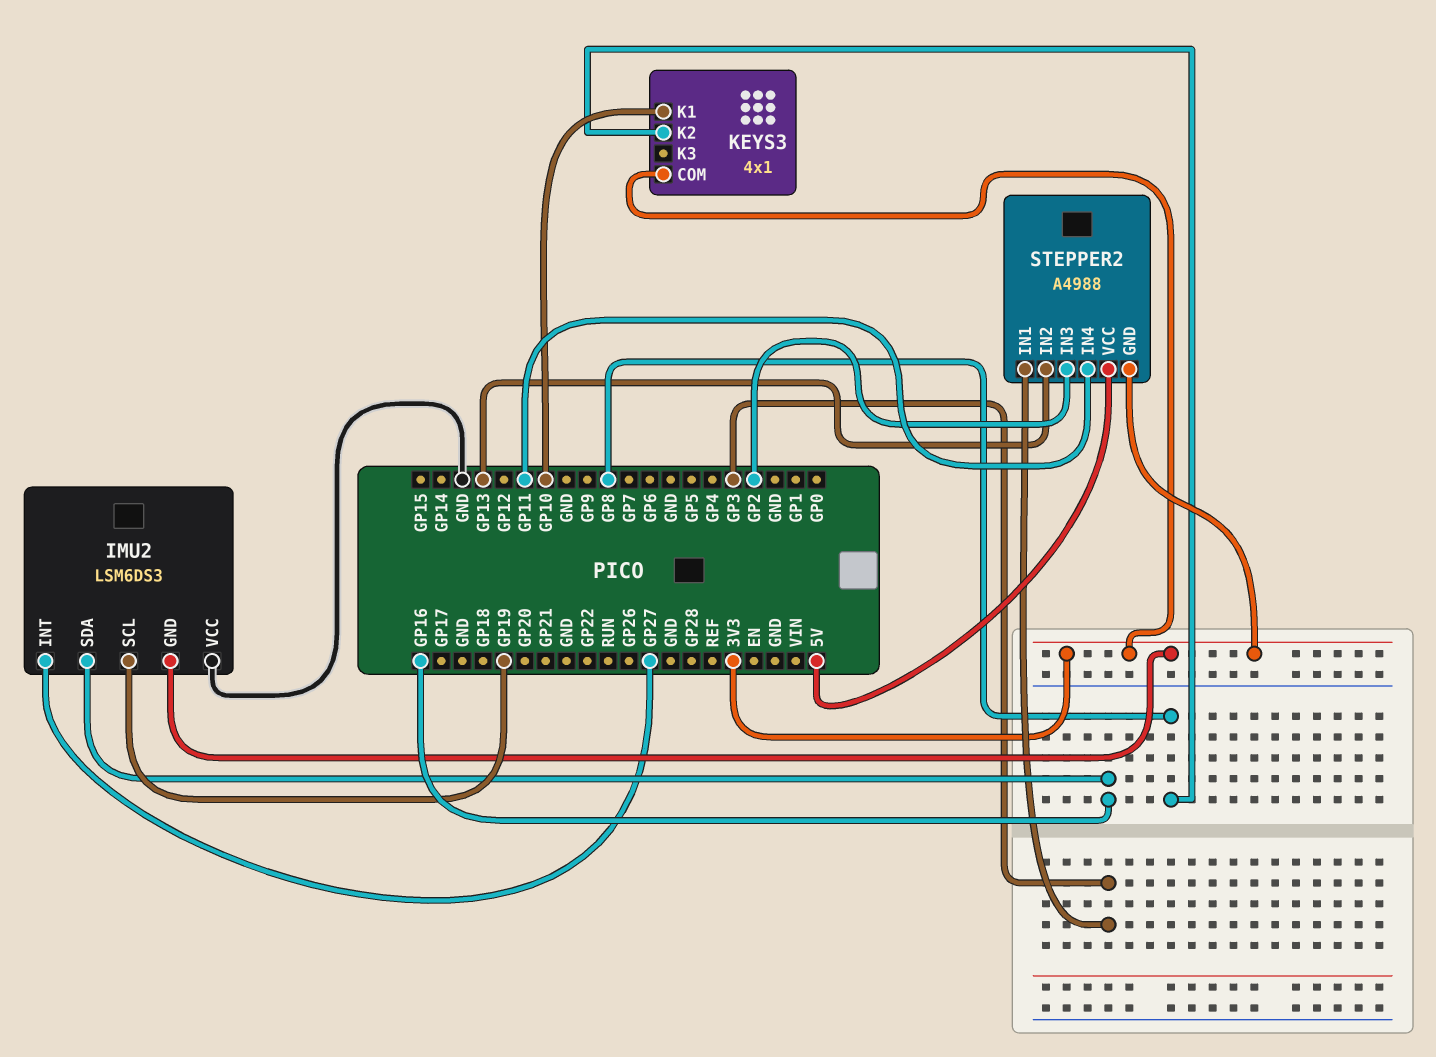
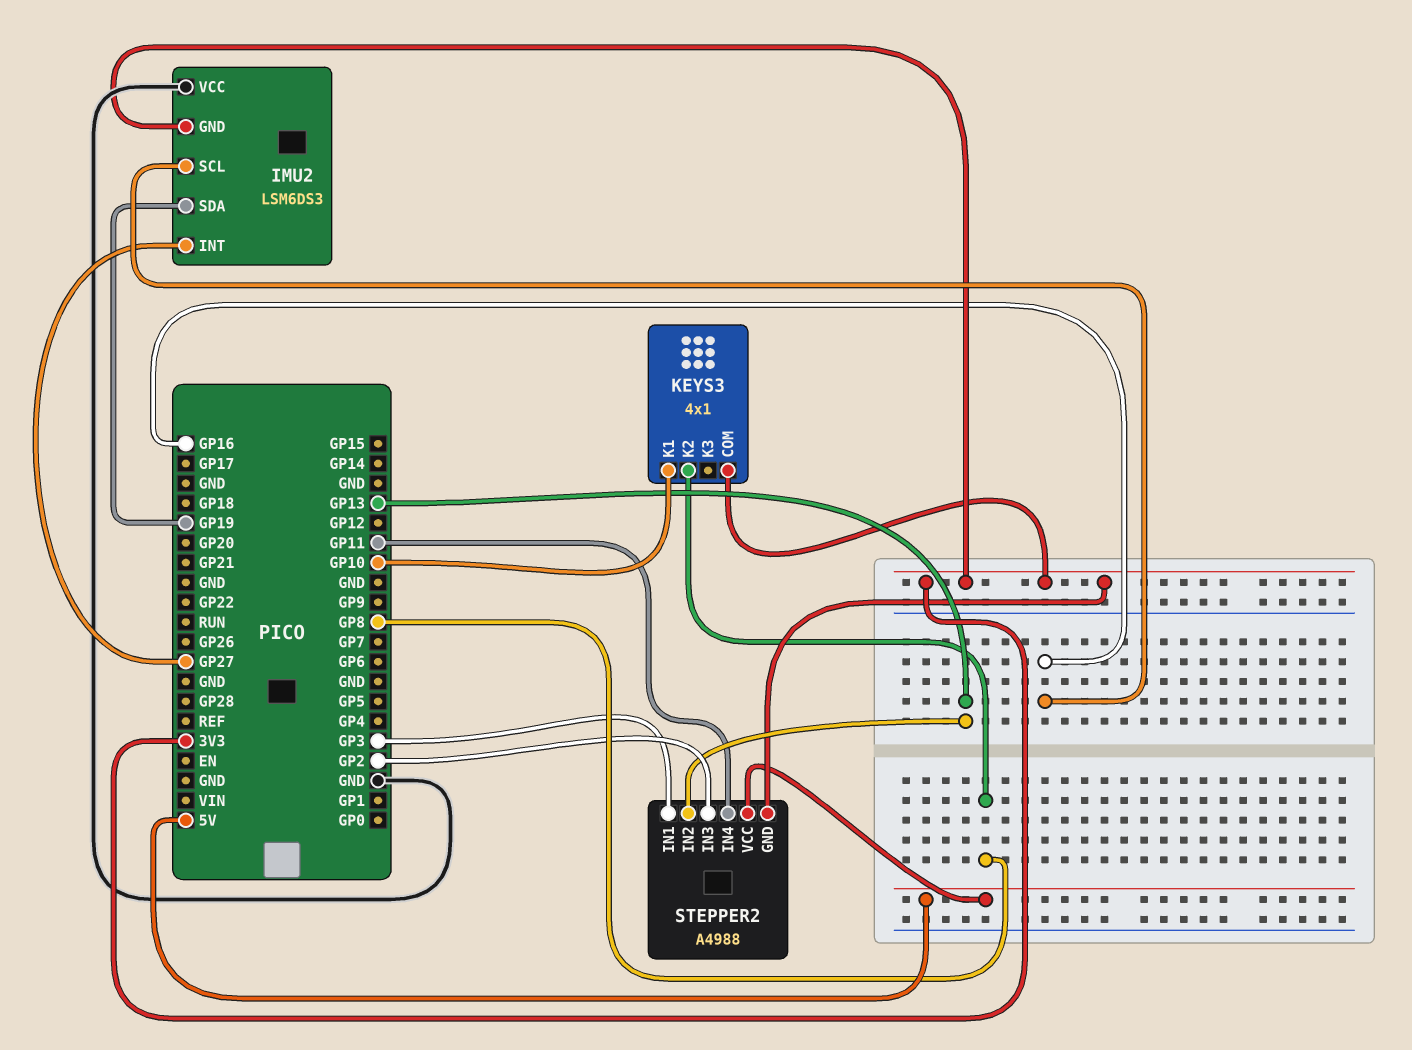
IMU2 pin SCL: GP19 -> GP16
IMU2 pin SDA: GP16 -> GP19

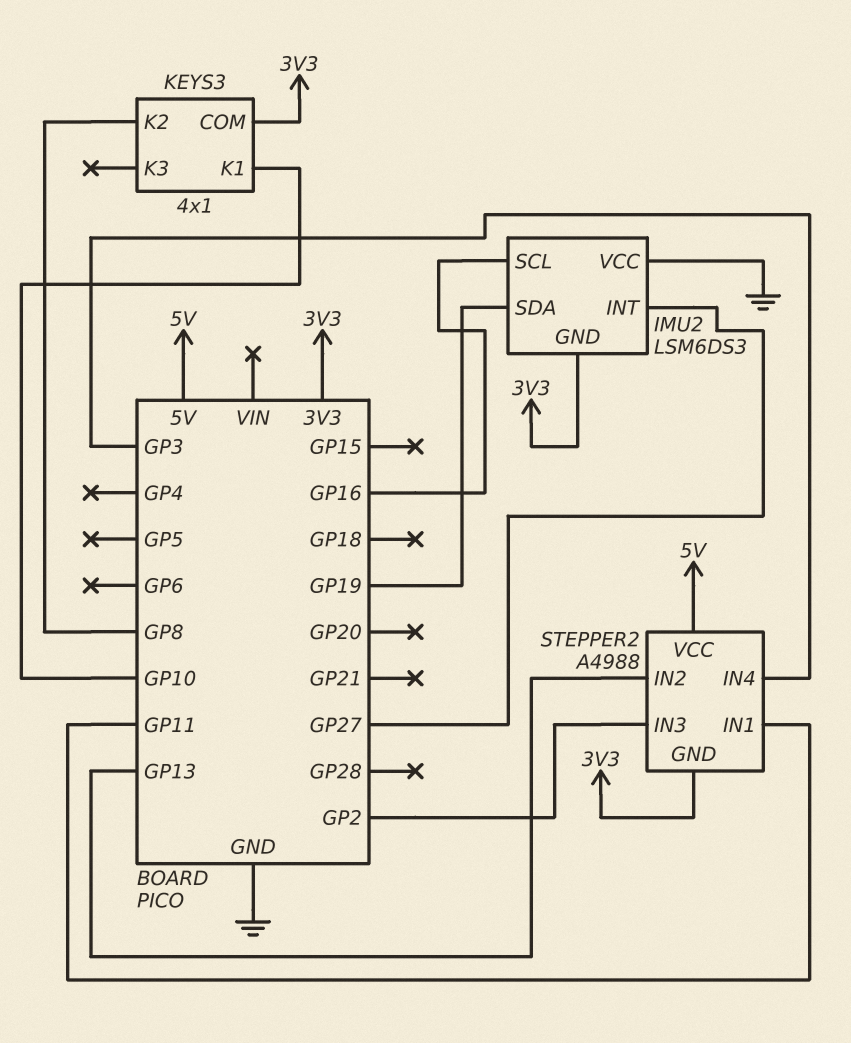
STEPPER2 pin IN1: GP3 -> GP11
STEPPER2 pin IN4: GP11 -> GP3

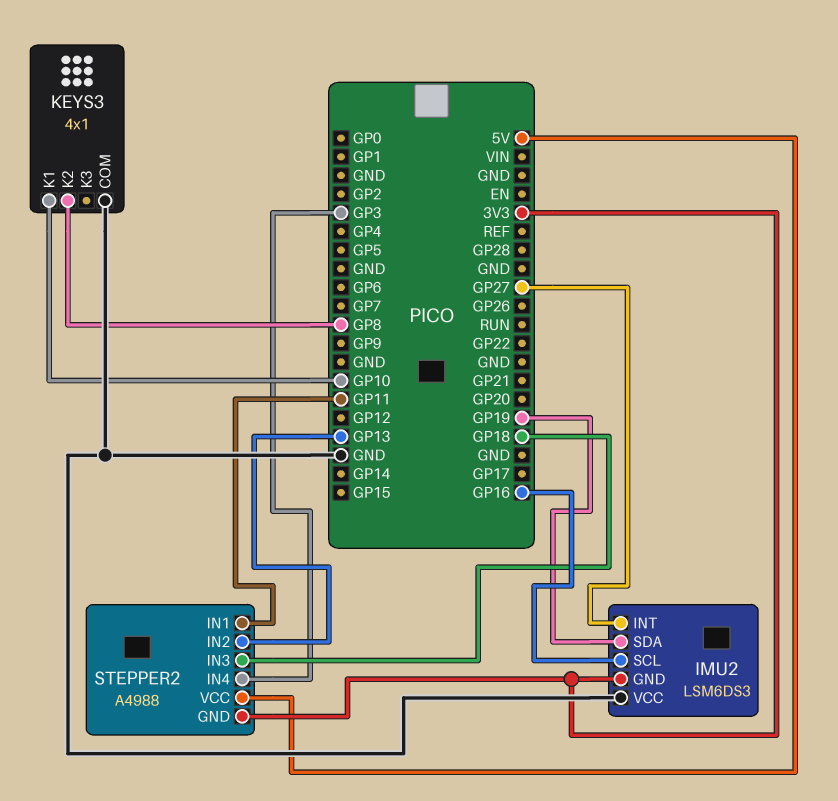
KEYS3 pin COM: 3V3 -> GND
STEPPER2 pin IN3: GP2 -> GP18

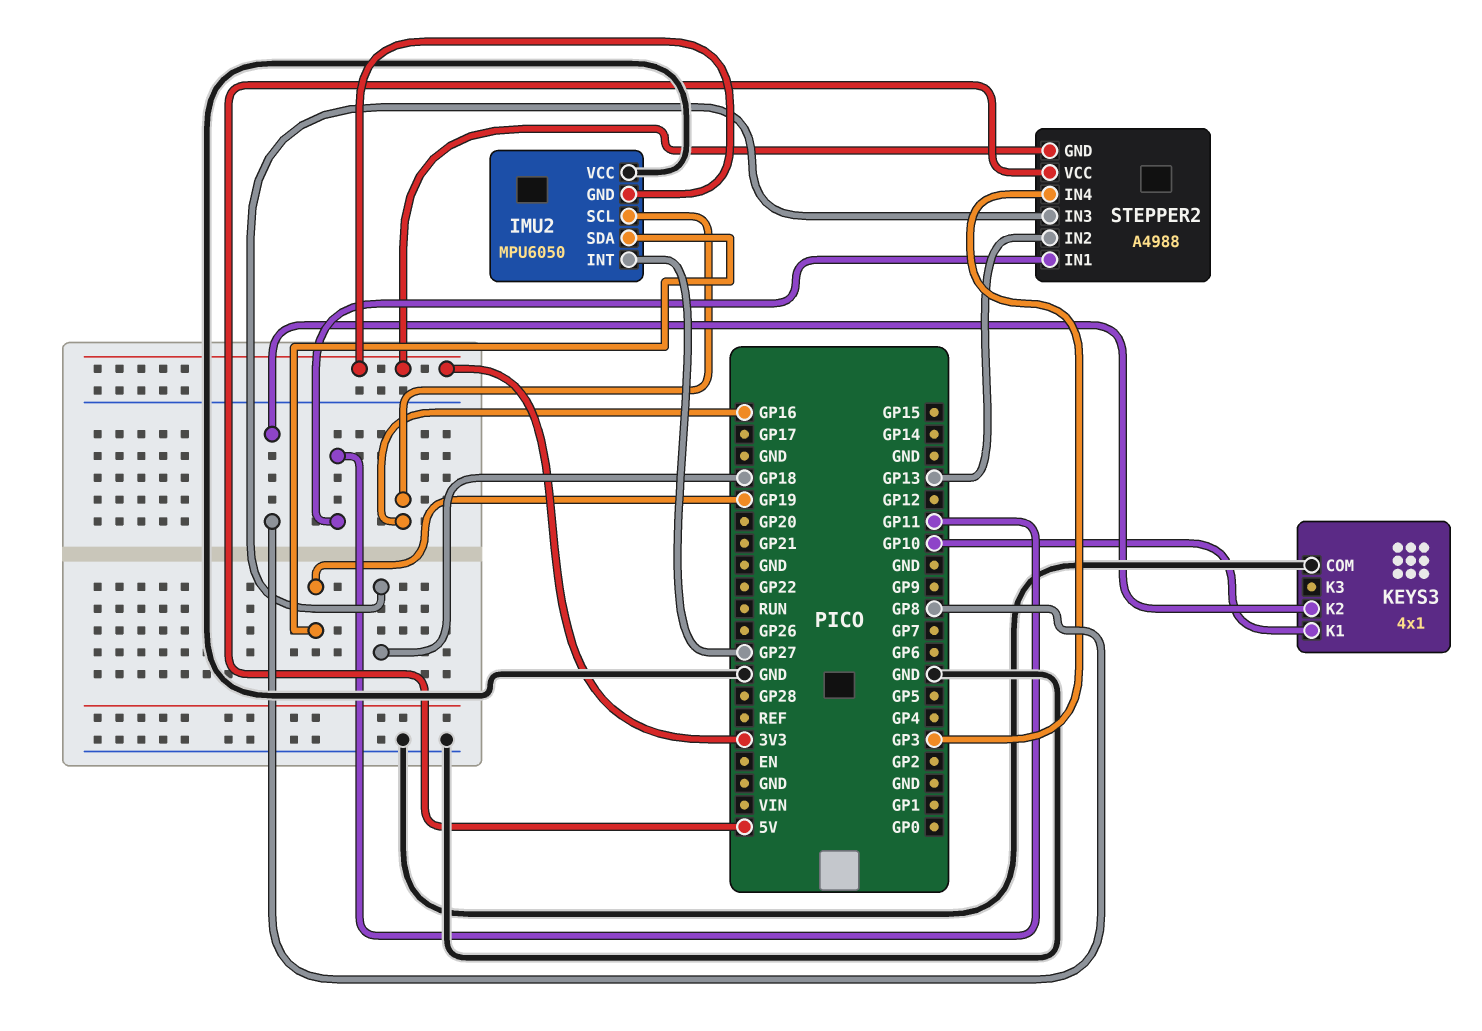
IMU2: LSM6DS3 -> MPU6050

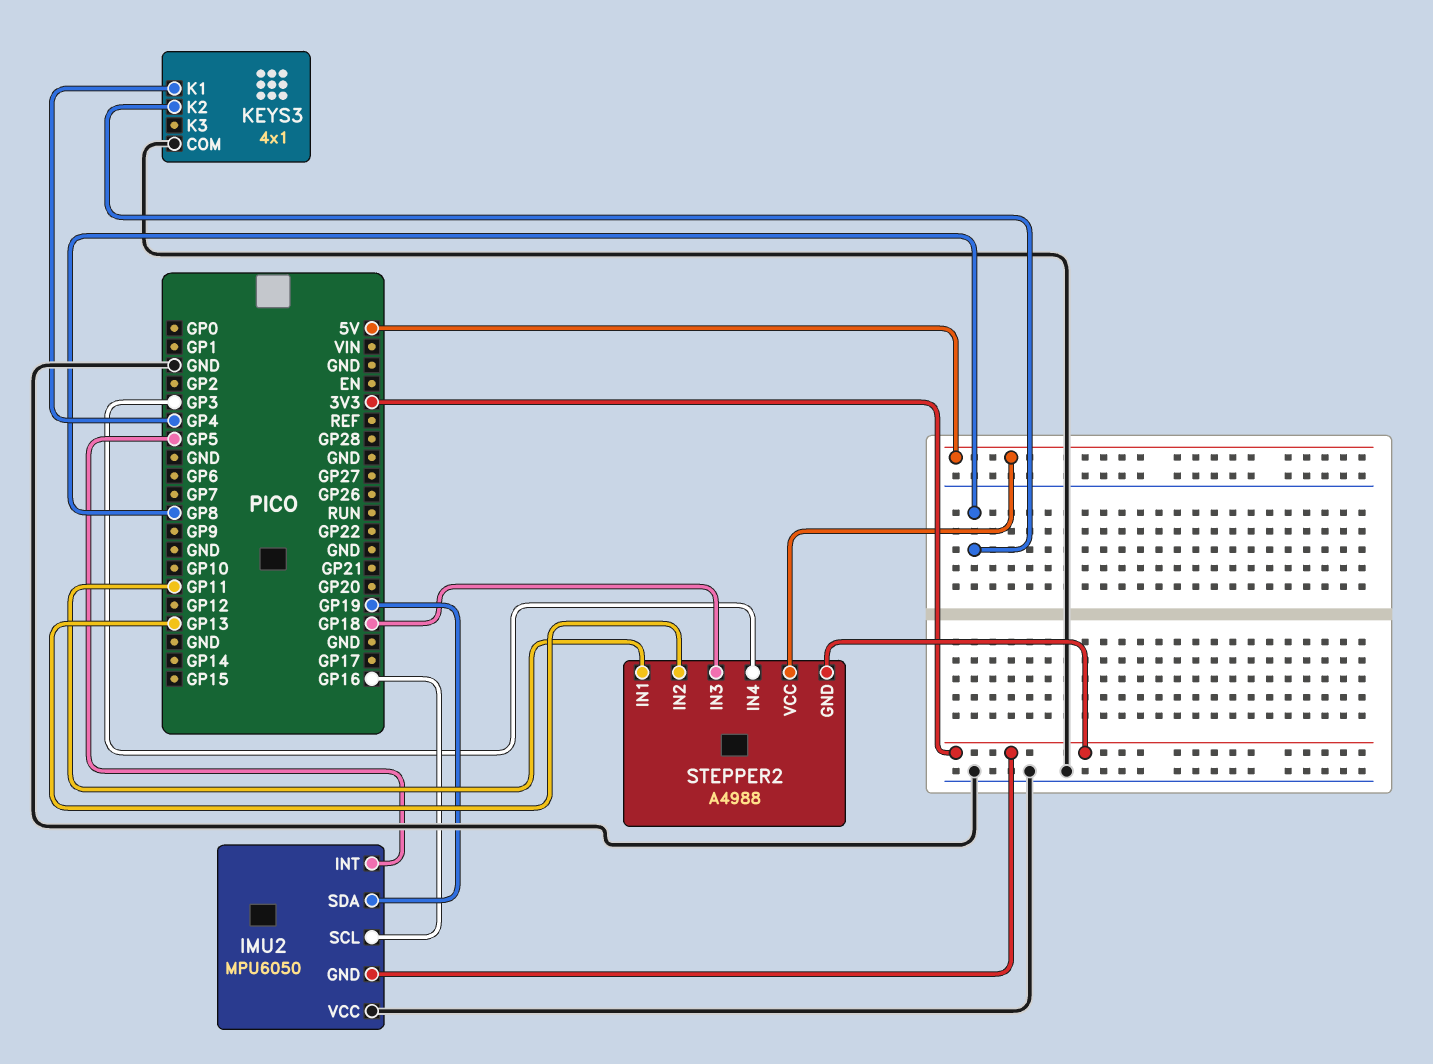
IMU2 pin INT: GP27 -> GP5
KEYS3 pin K1: GP10 -> GP4

